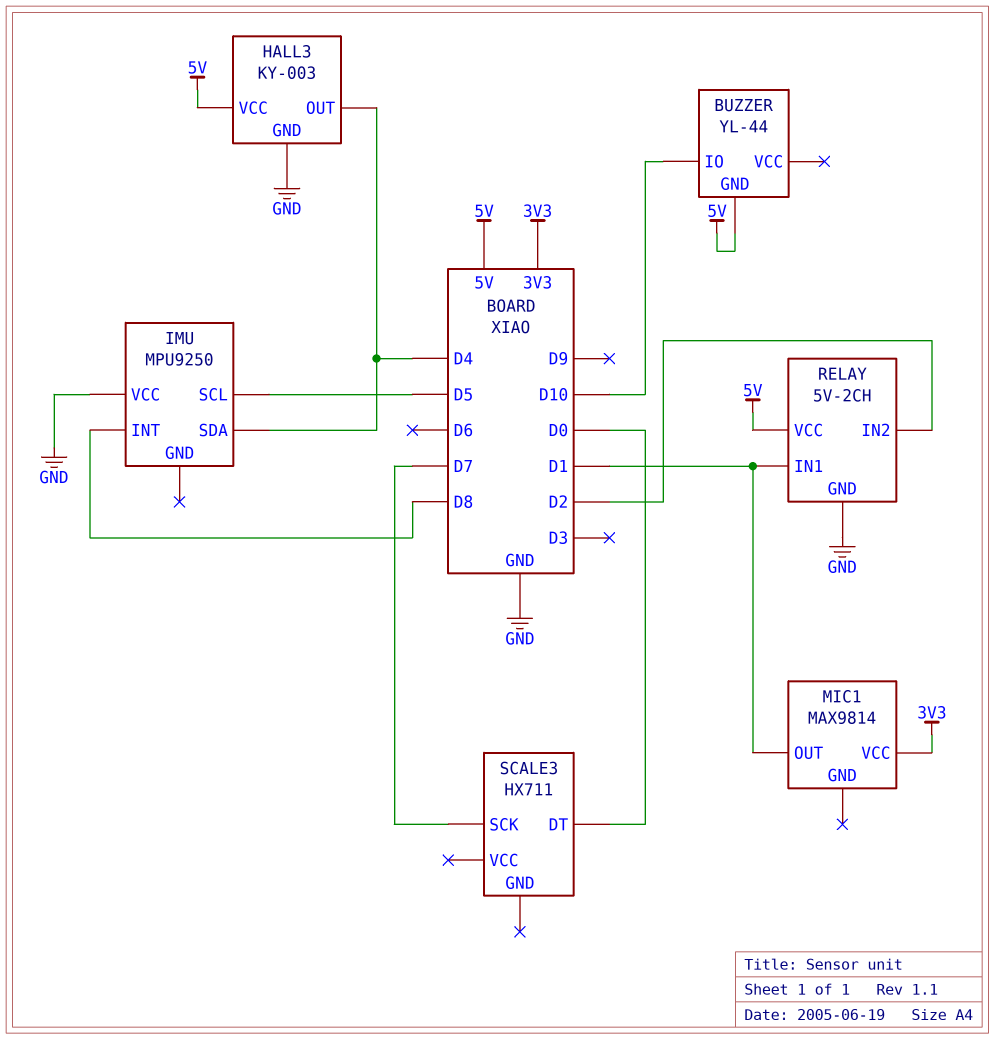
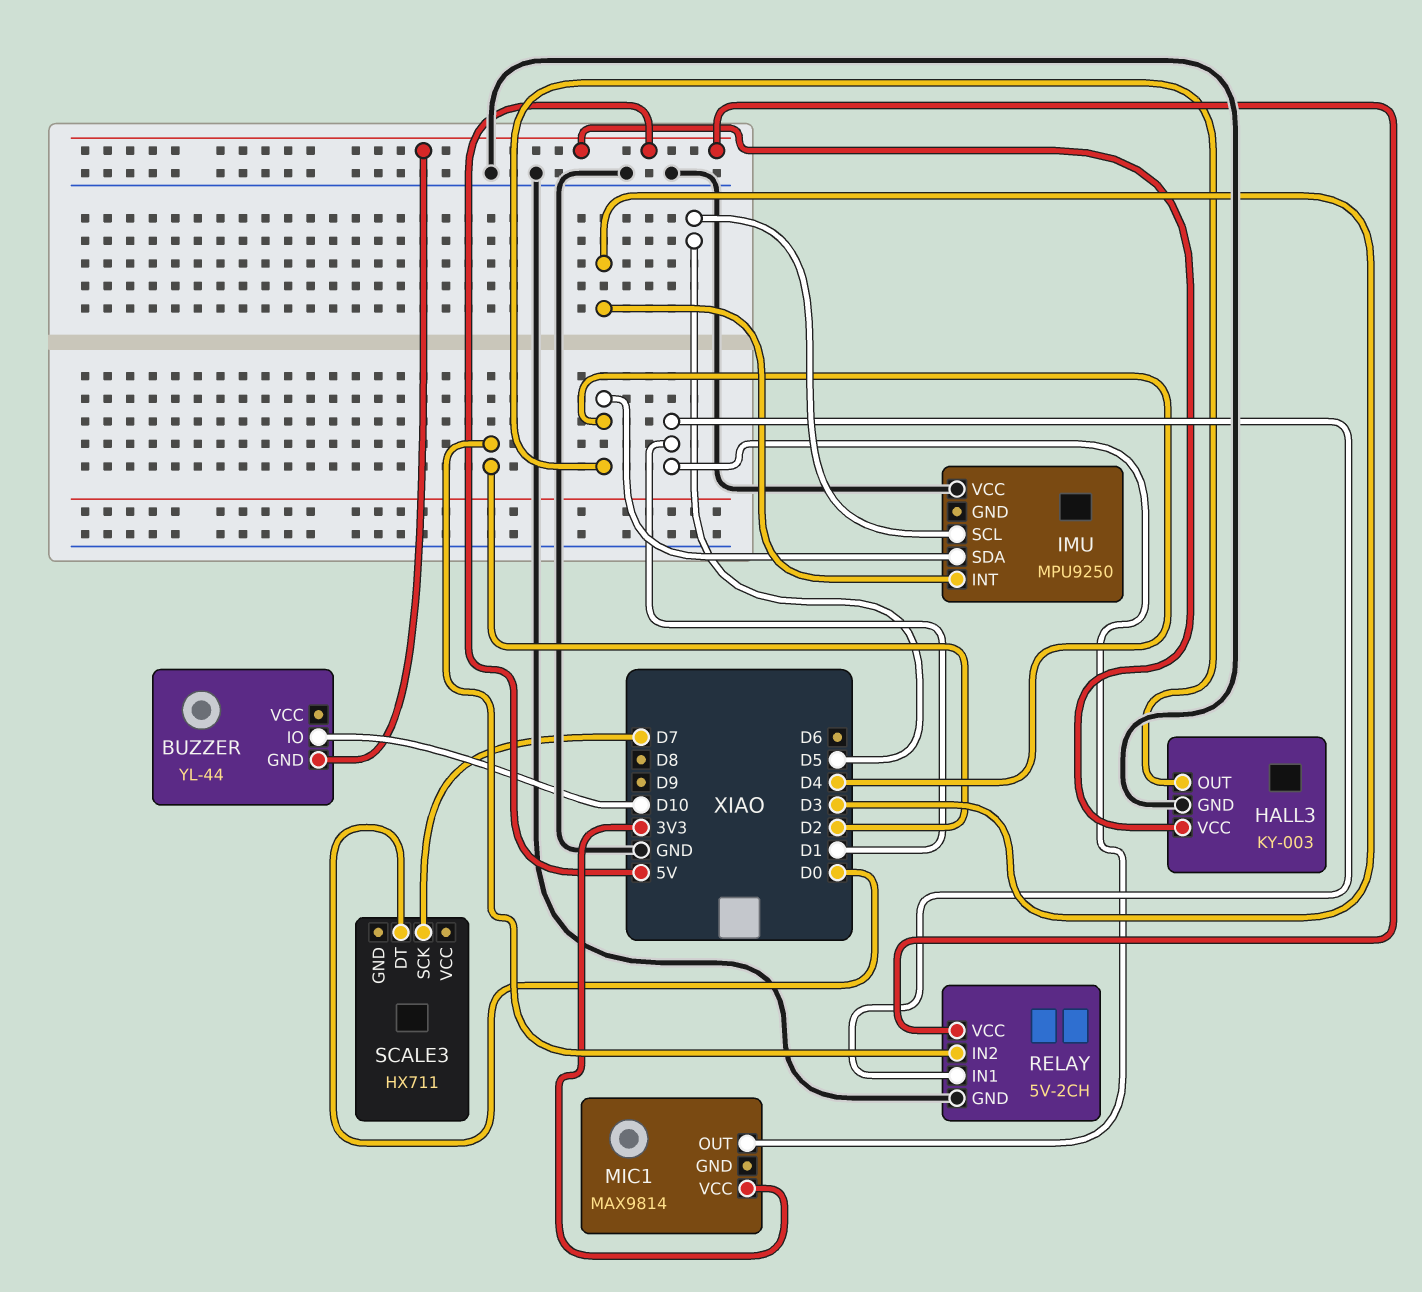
IMU pin INT: D8 -> D3

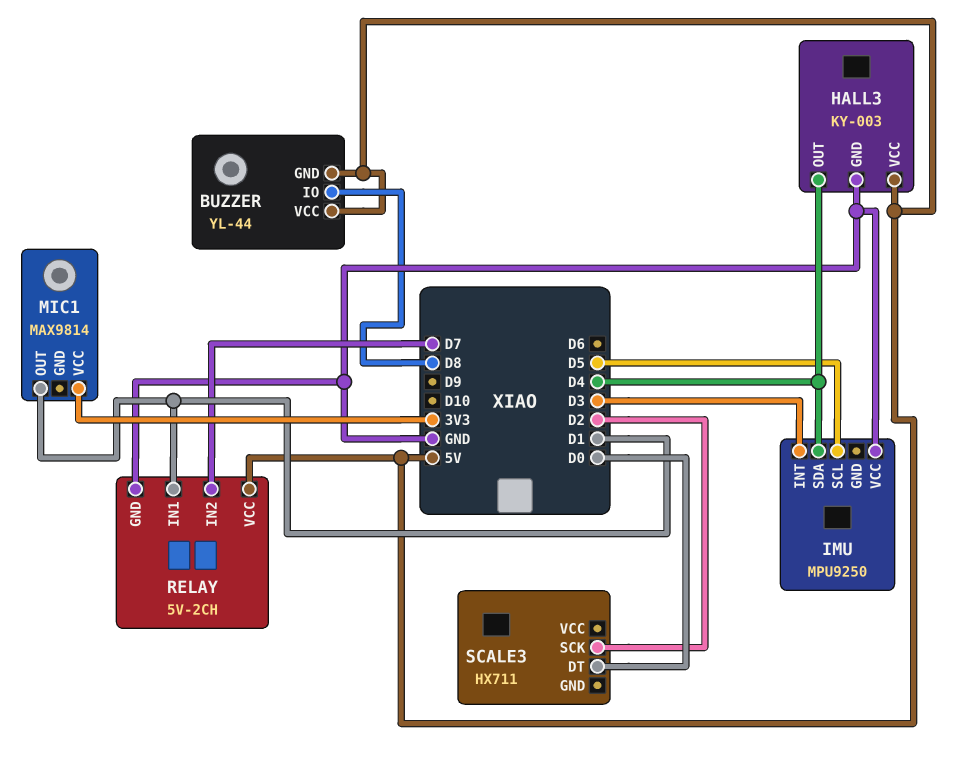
BUZZER pin IO: D10 -> D8
BUZZER pin VCC: none -> 5V
RELAY pin IN2: D2 -> D7
SCALE3 pin SCK: D7 -> D2

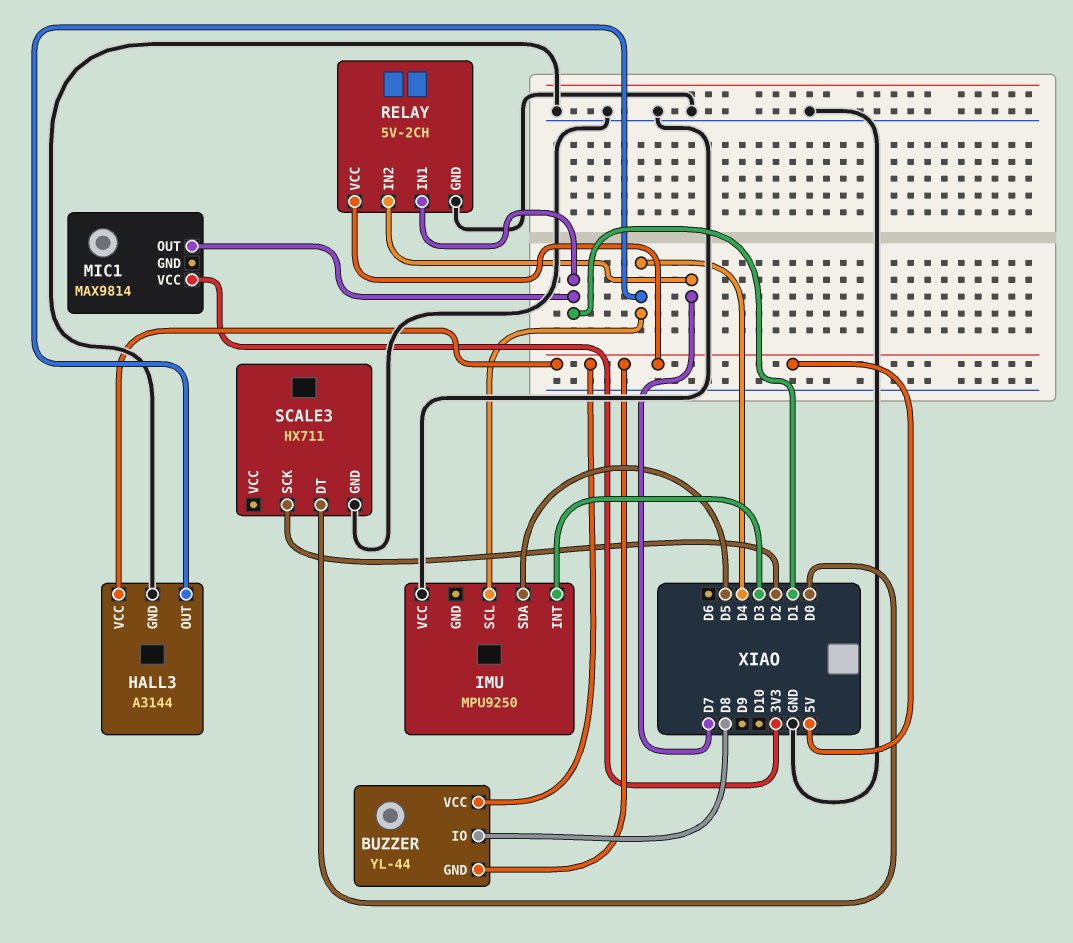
HALL3: KY-003 -> A3144
IMU pin SCL: D5 -> D4
IMU pin SDA: D4 -> D5
SCALE3 pin GND: none -> GND

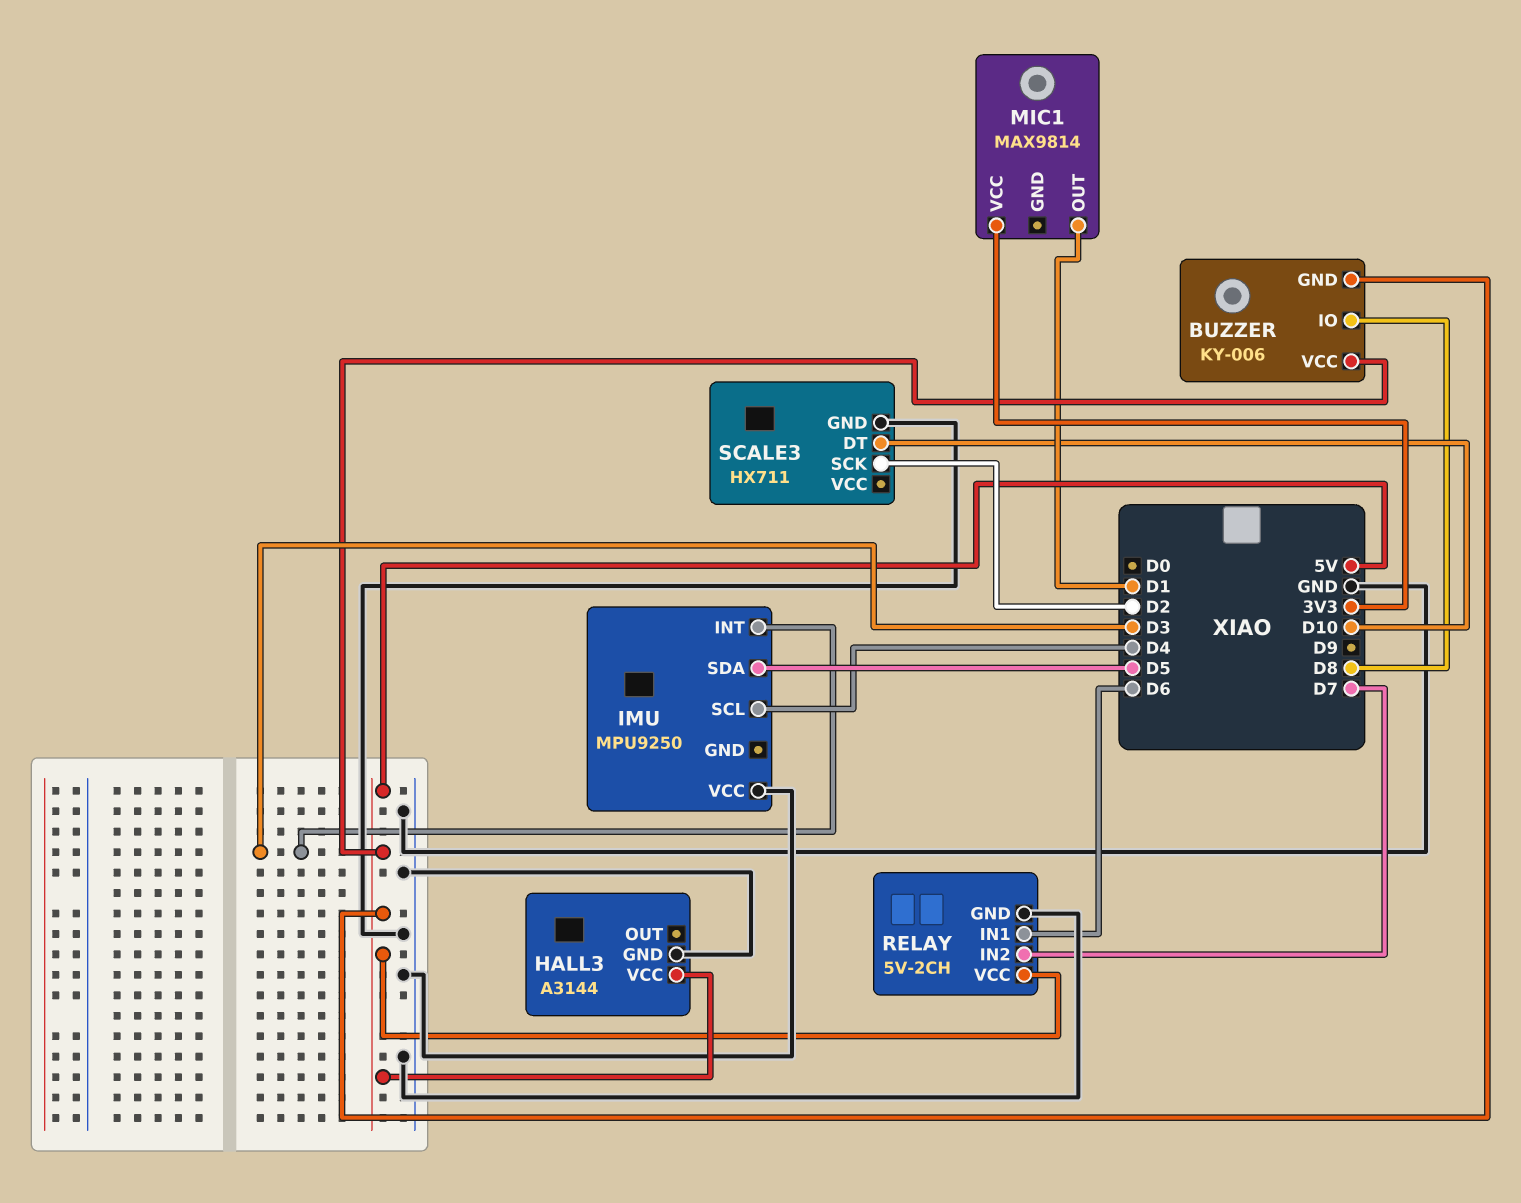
BUZZER: YL-44 -> KY-006
HALL3 pin OUT: D4 -> none
RELAY pin IN1: D1 -> D6
SCALE3 pin DT: D0 -> D10

